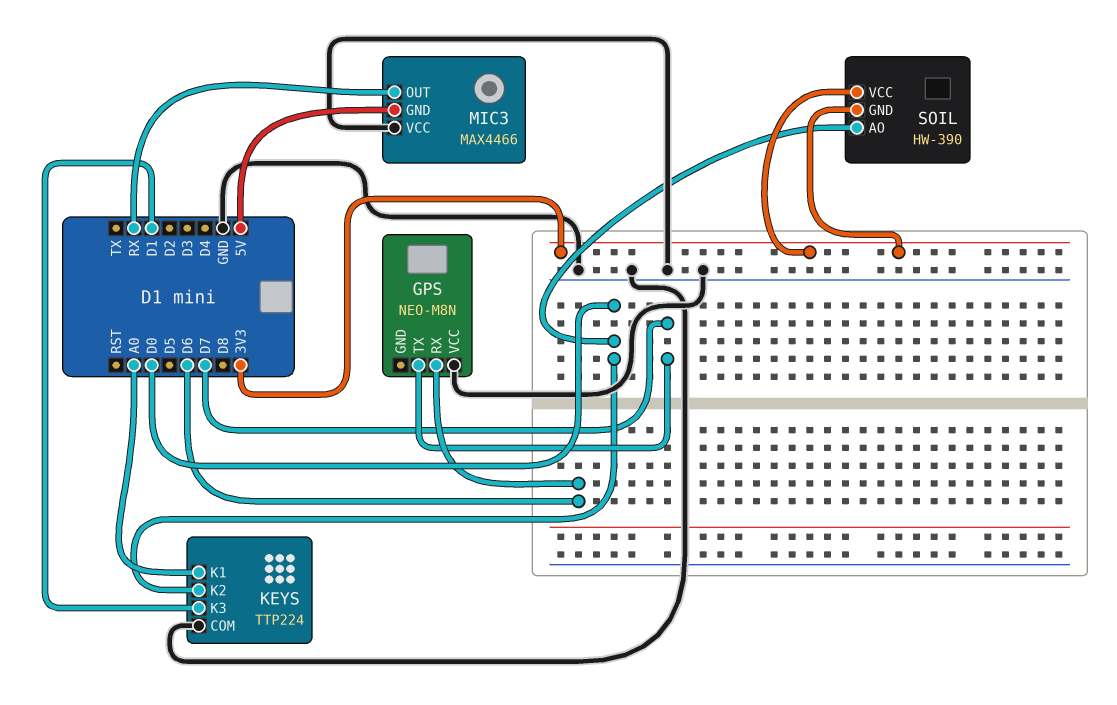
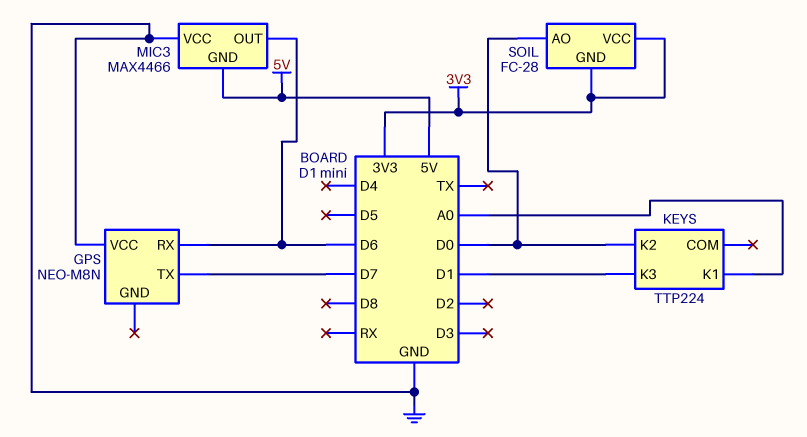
KEYS pin COM: GND -> none
MIC3 pin OUT: RX -> D6
SOIL: HW-390 -> FC-28

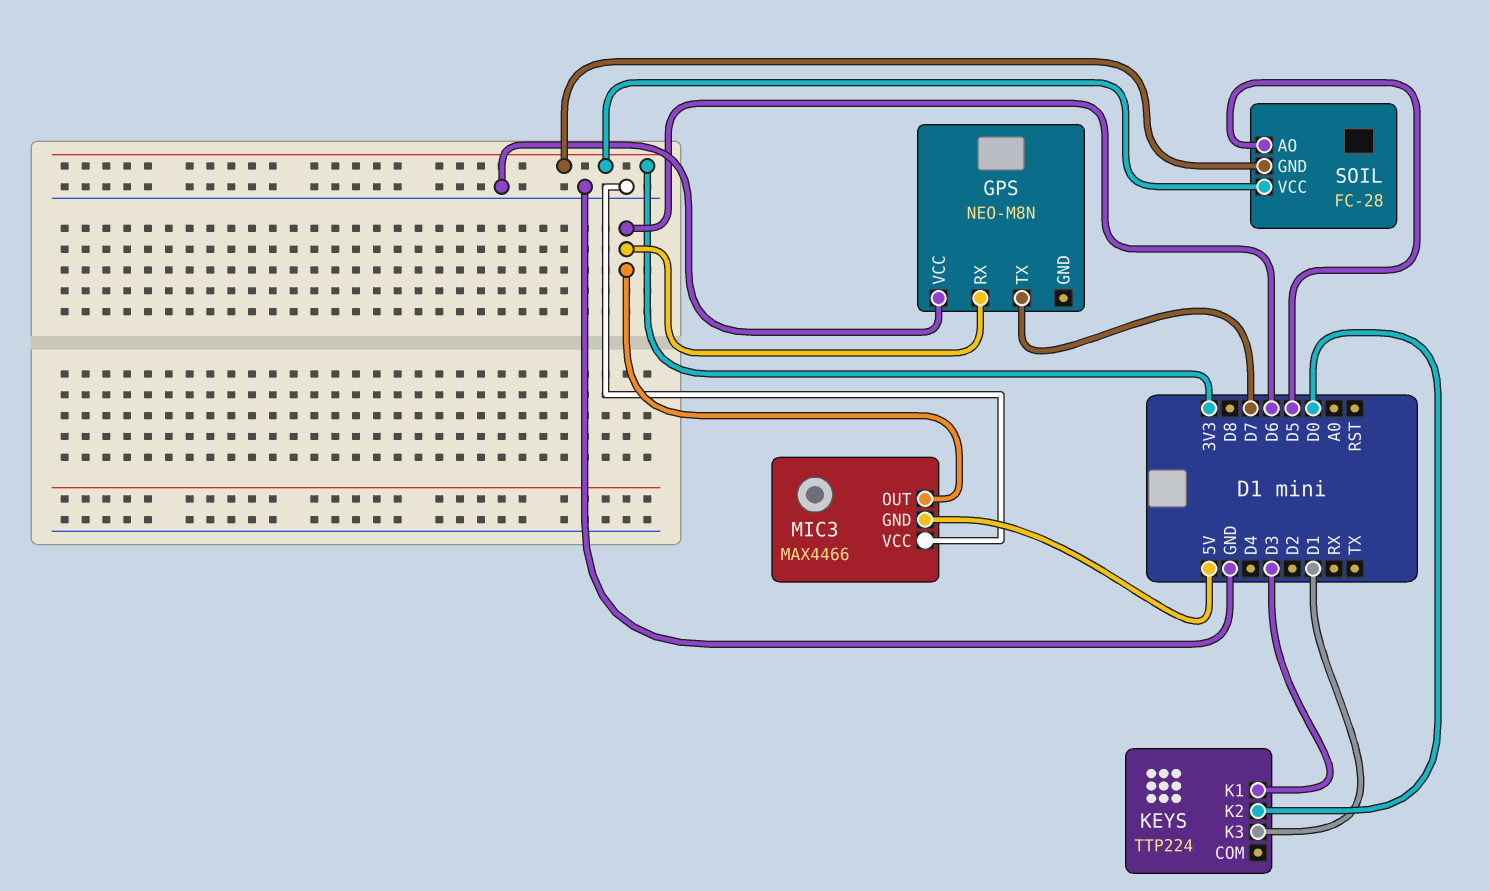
KEYS pin K1: A0 -> D3
SOIL pin AO: D0 -> D5

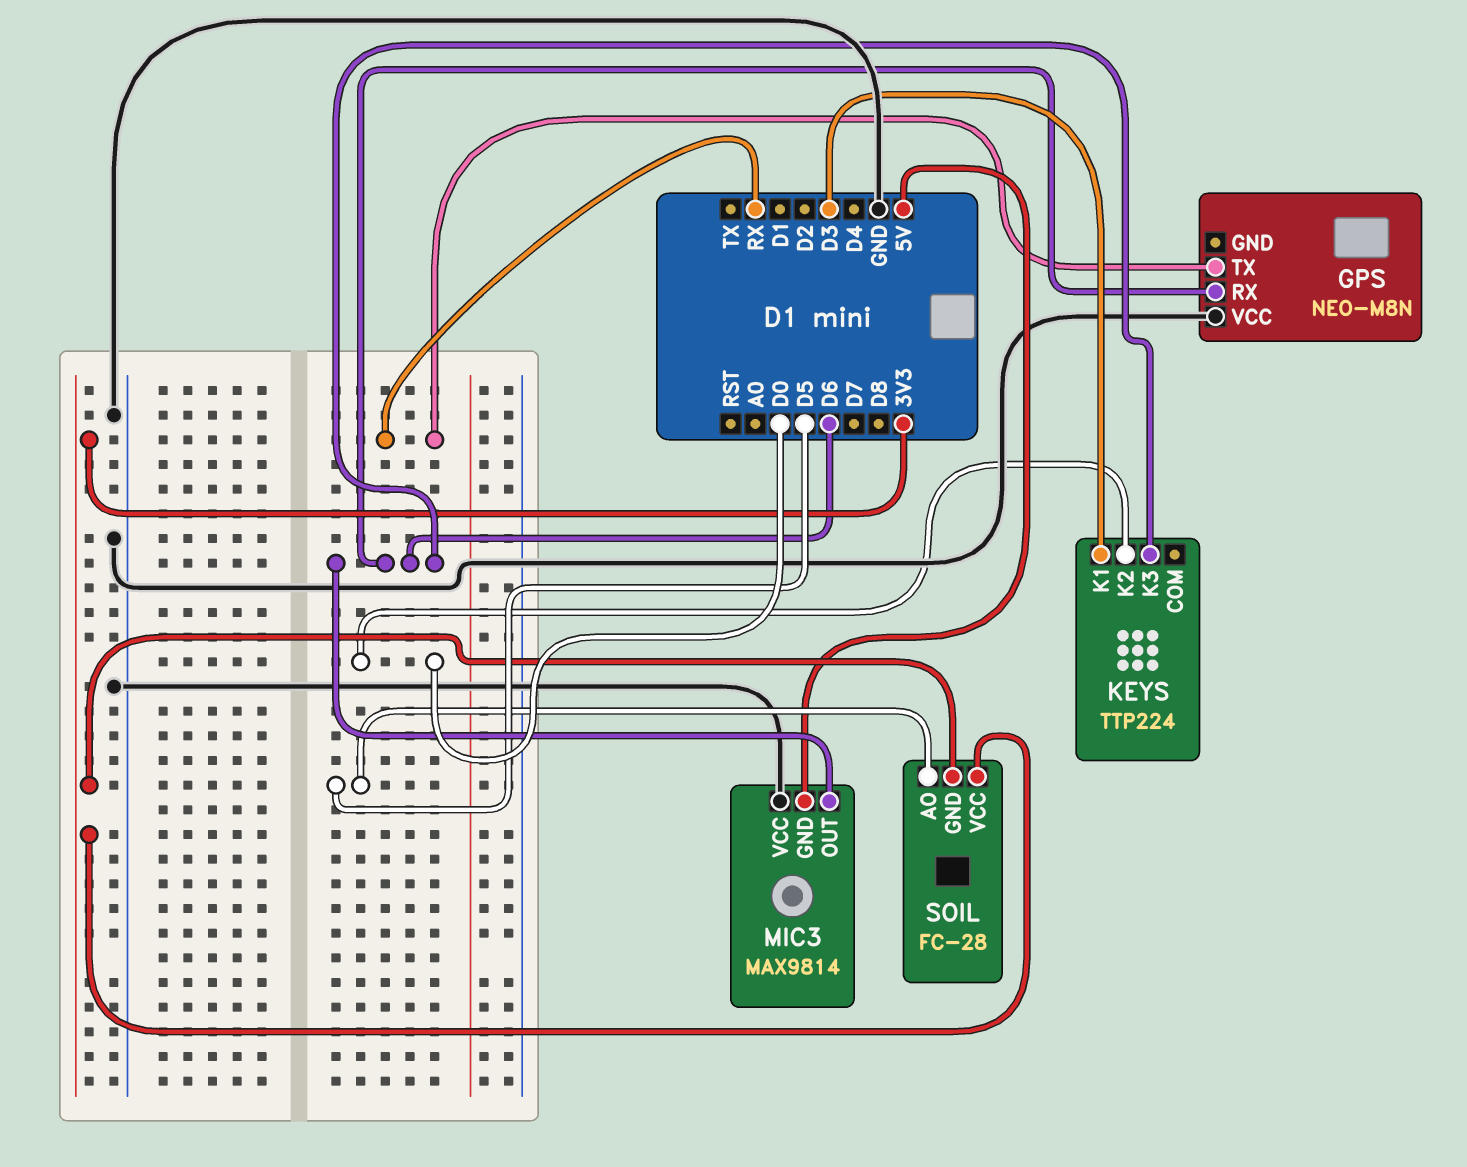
GPS pin TX: D7 -> RX
KEYS pin K3: D1 -> D6
MIC3: MAX4466 -> MAX9814

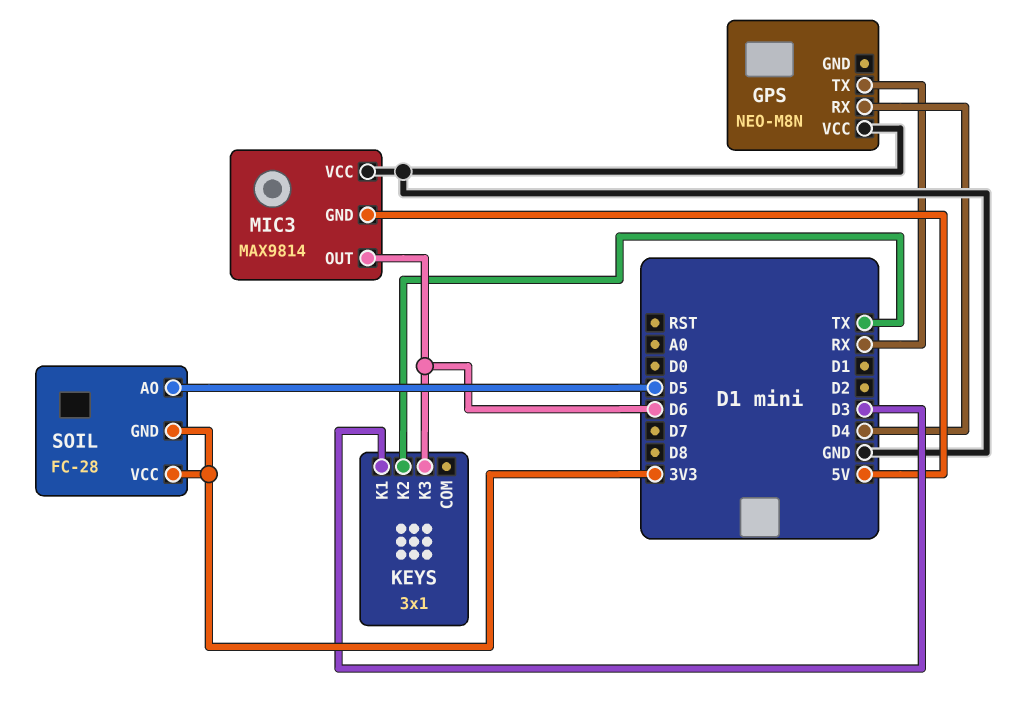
GPS pin RX: D6 -> D4
KEYS: TTP224 -> 3x1
KEYS pin K2: D0 -> TX

